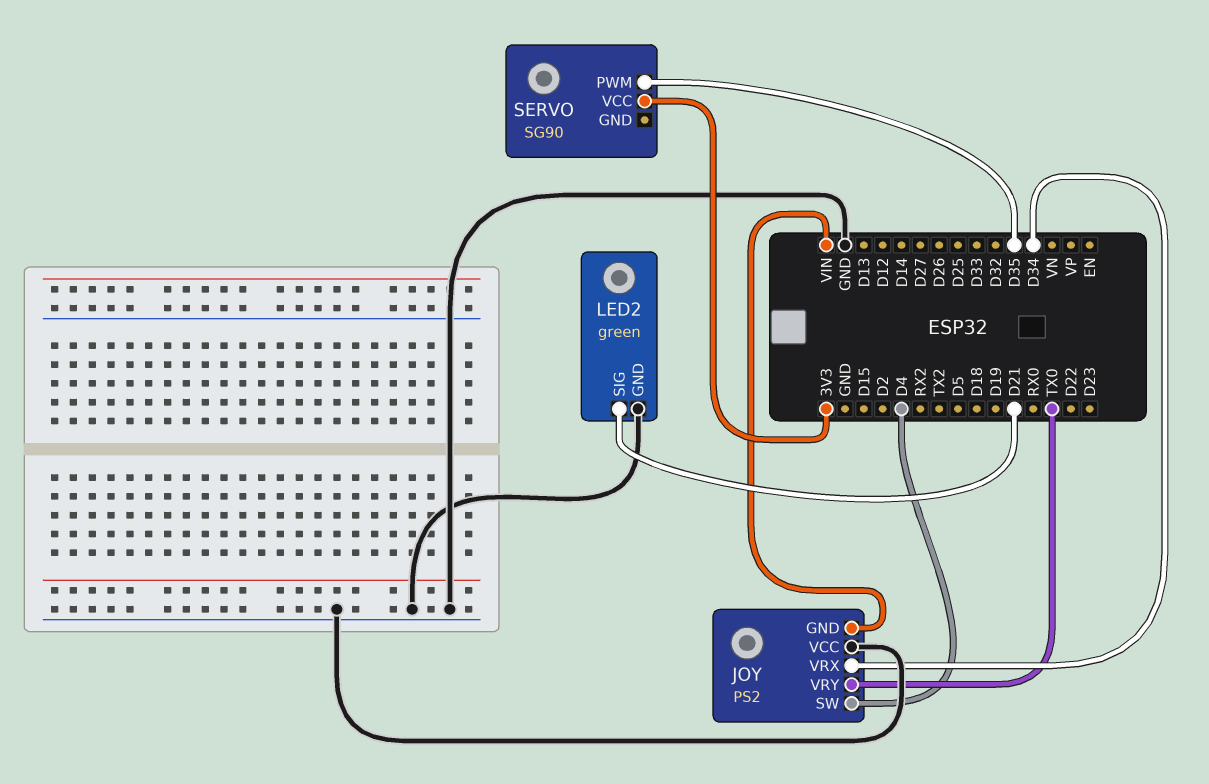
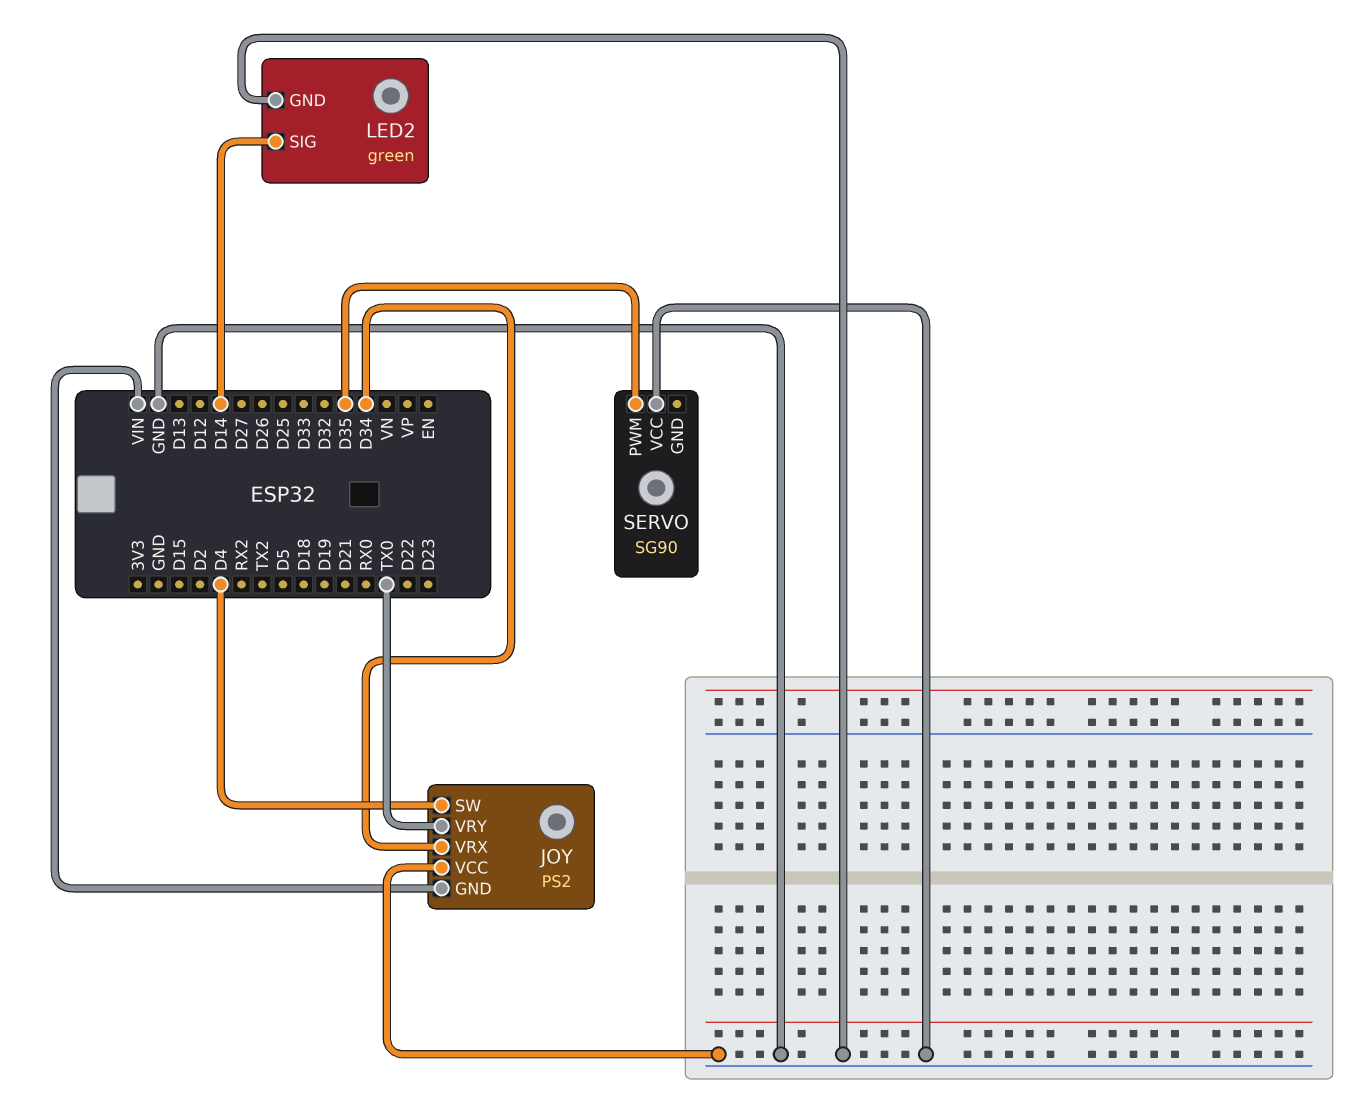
LED2 pin SIG: D21 -> D14
SERVO pin VCC: 3V3 -> GND

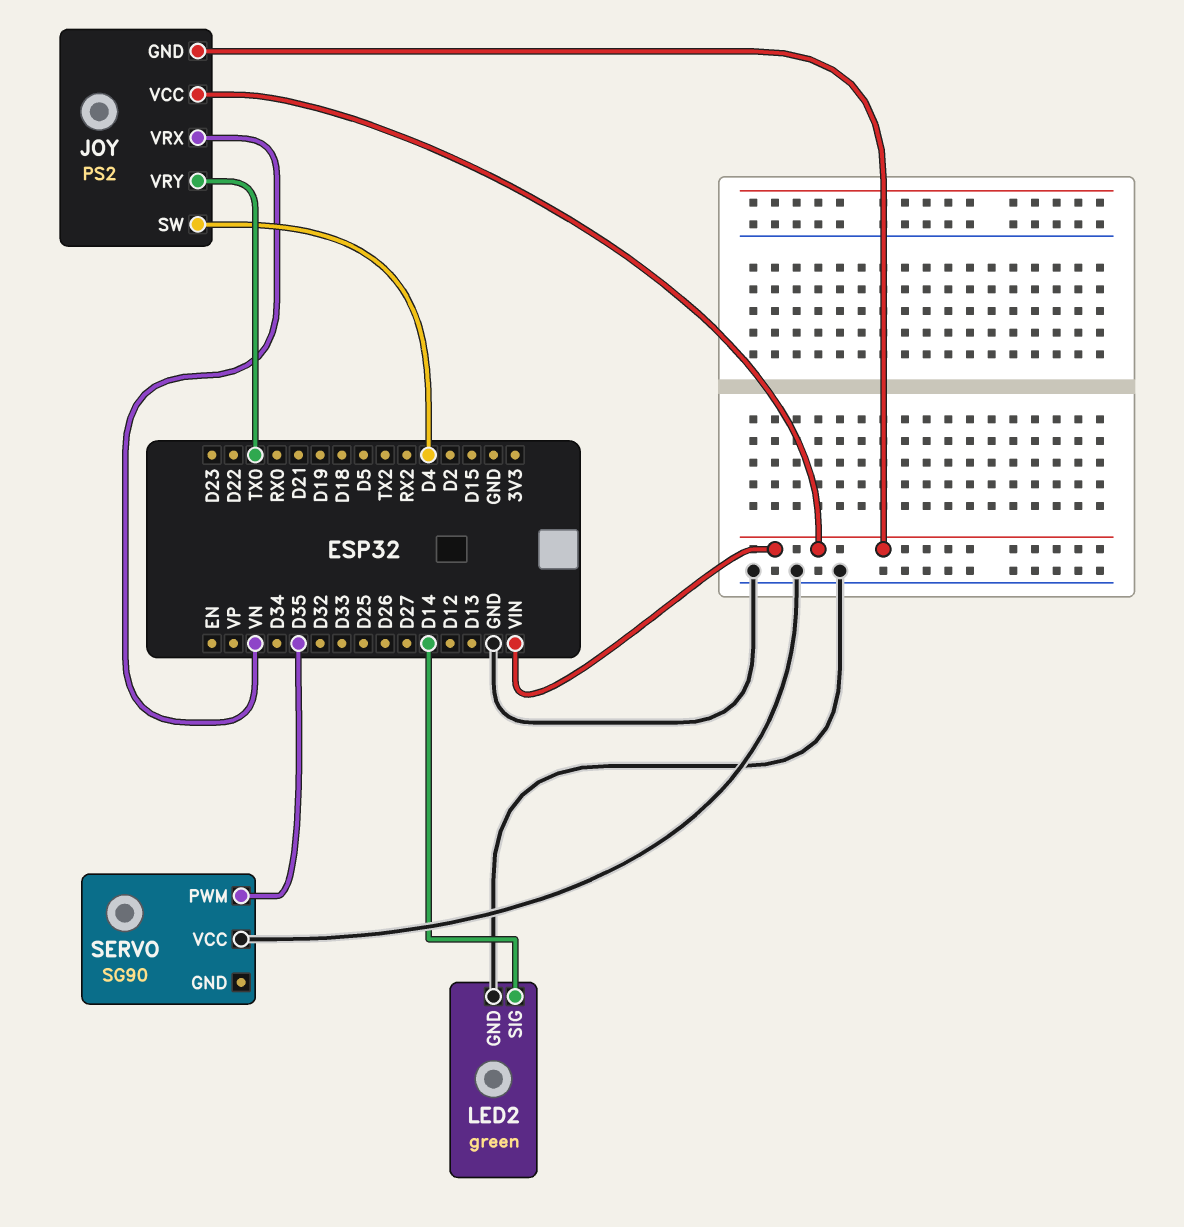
JOY pin VCC: GND -> VIN
JOY pin VRX: D34 -> VN

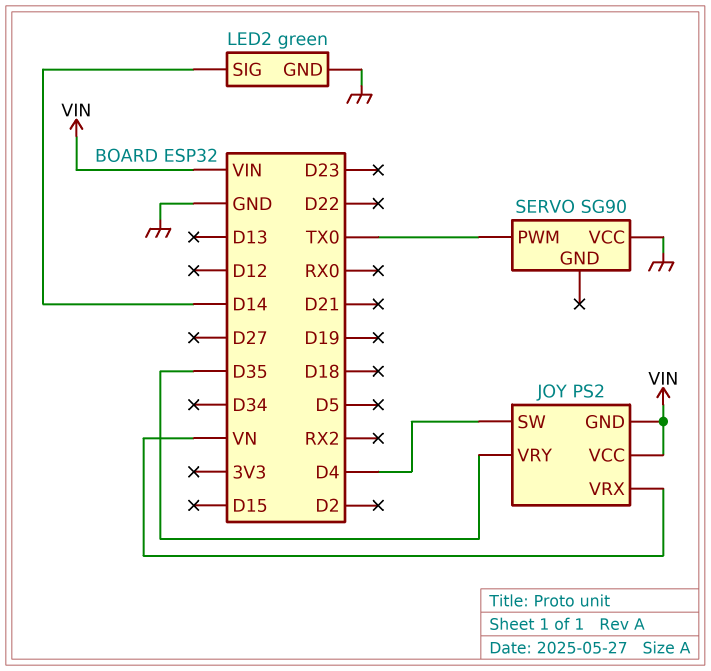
JOY pin VRY: TX0 -> D35
SERVO pin PWM: D35 -> TX0

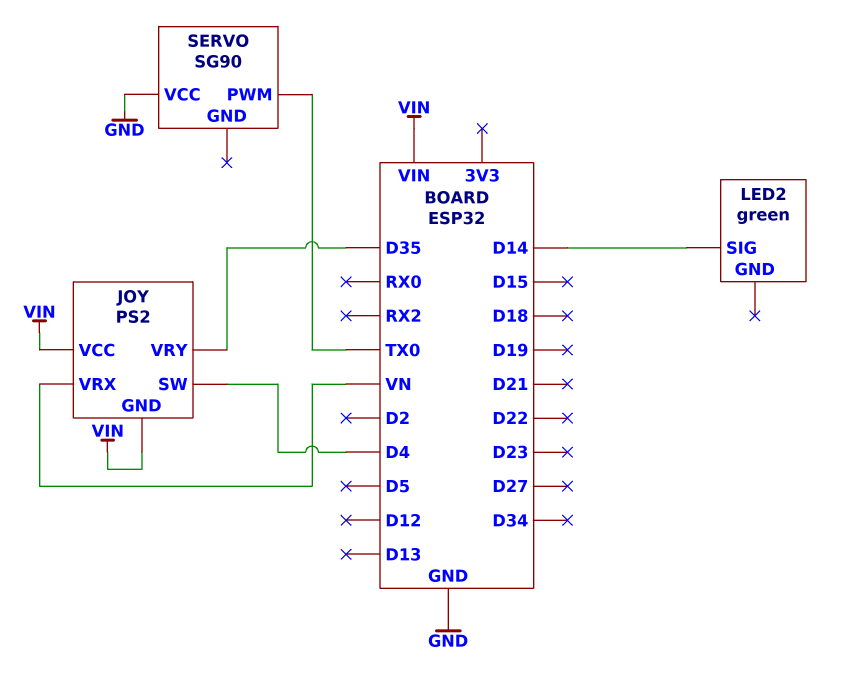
LED2 pin GND: GND -> none

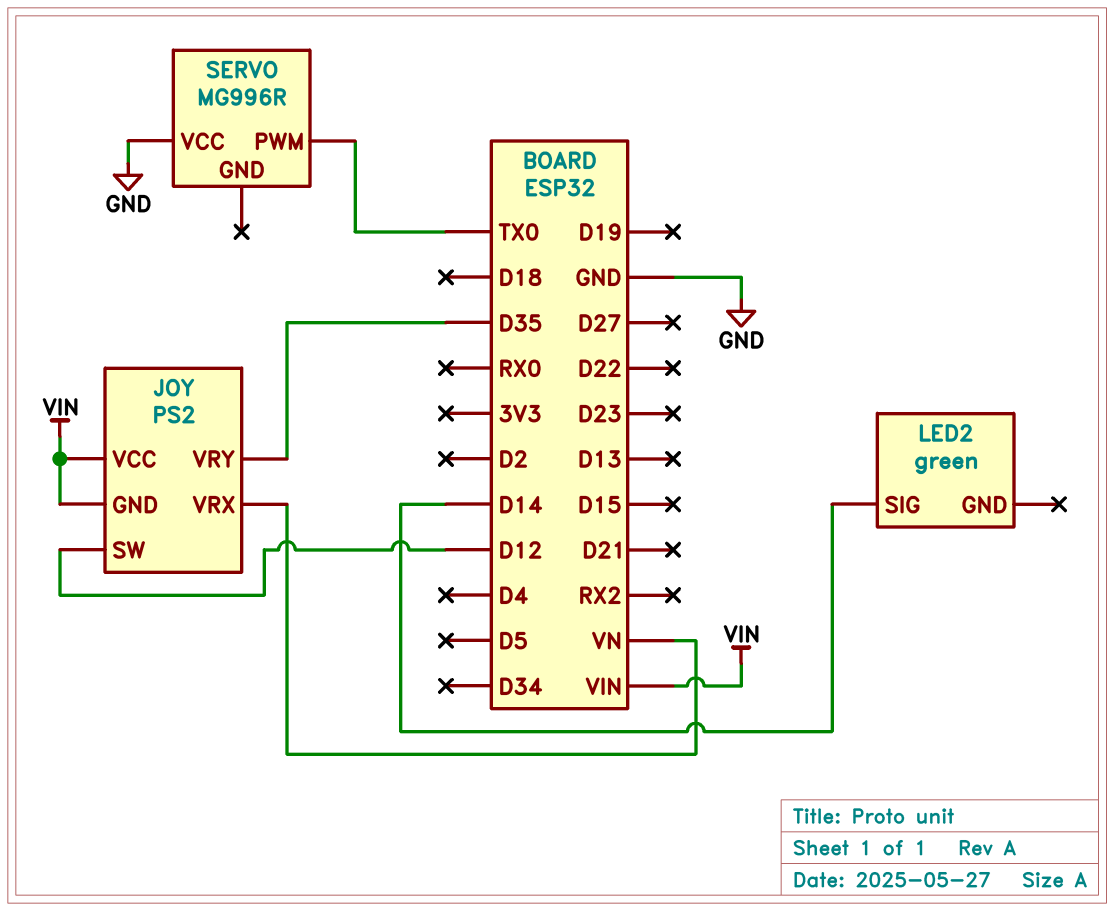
JOY pin SW: D4 -> D12
SERVO: SG90 -> MG996R

